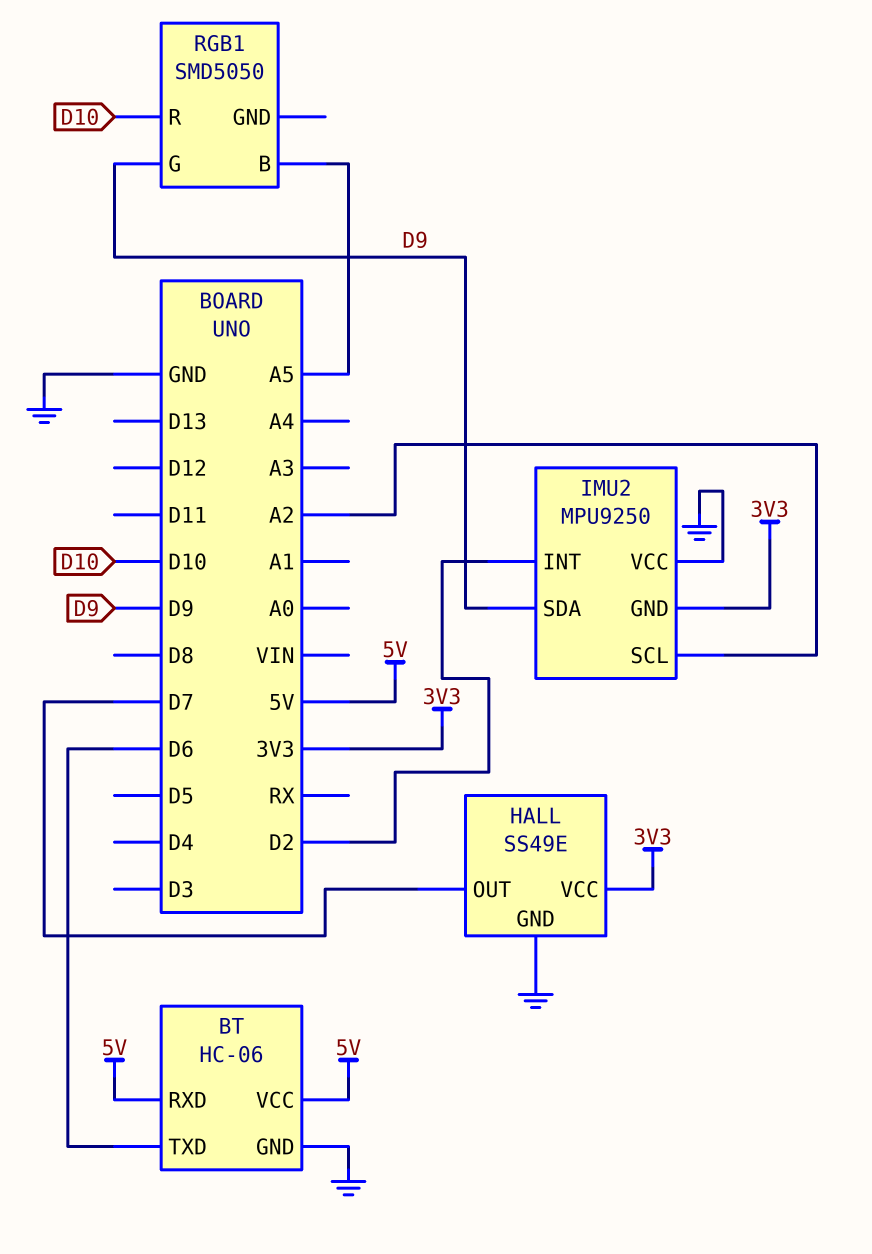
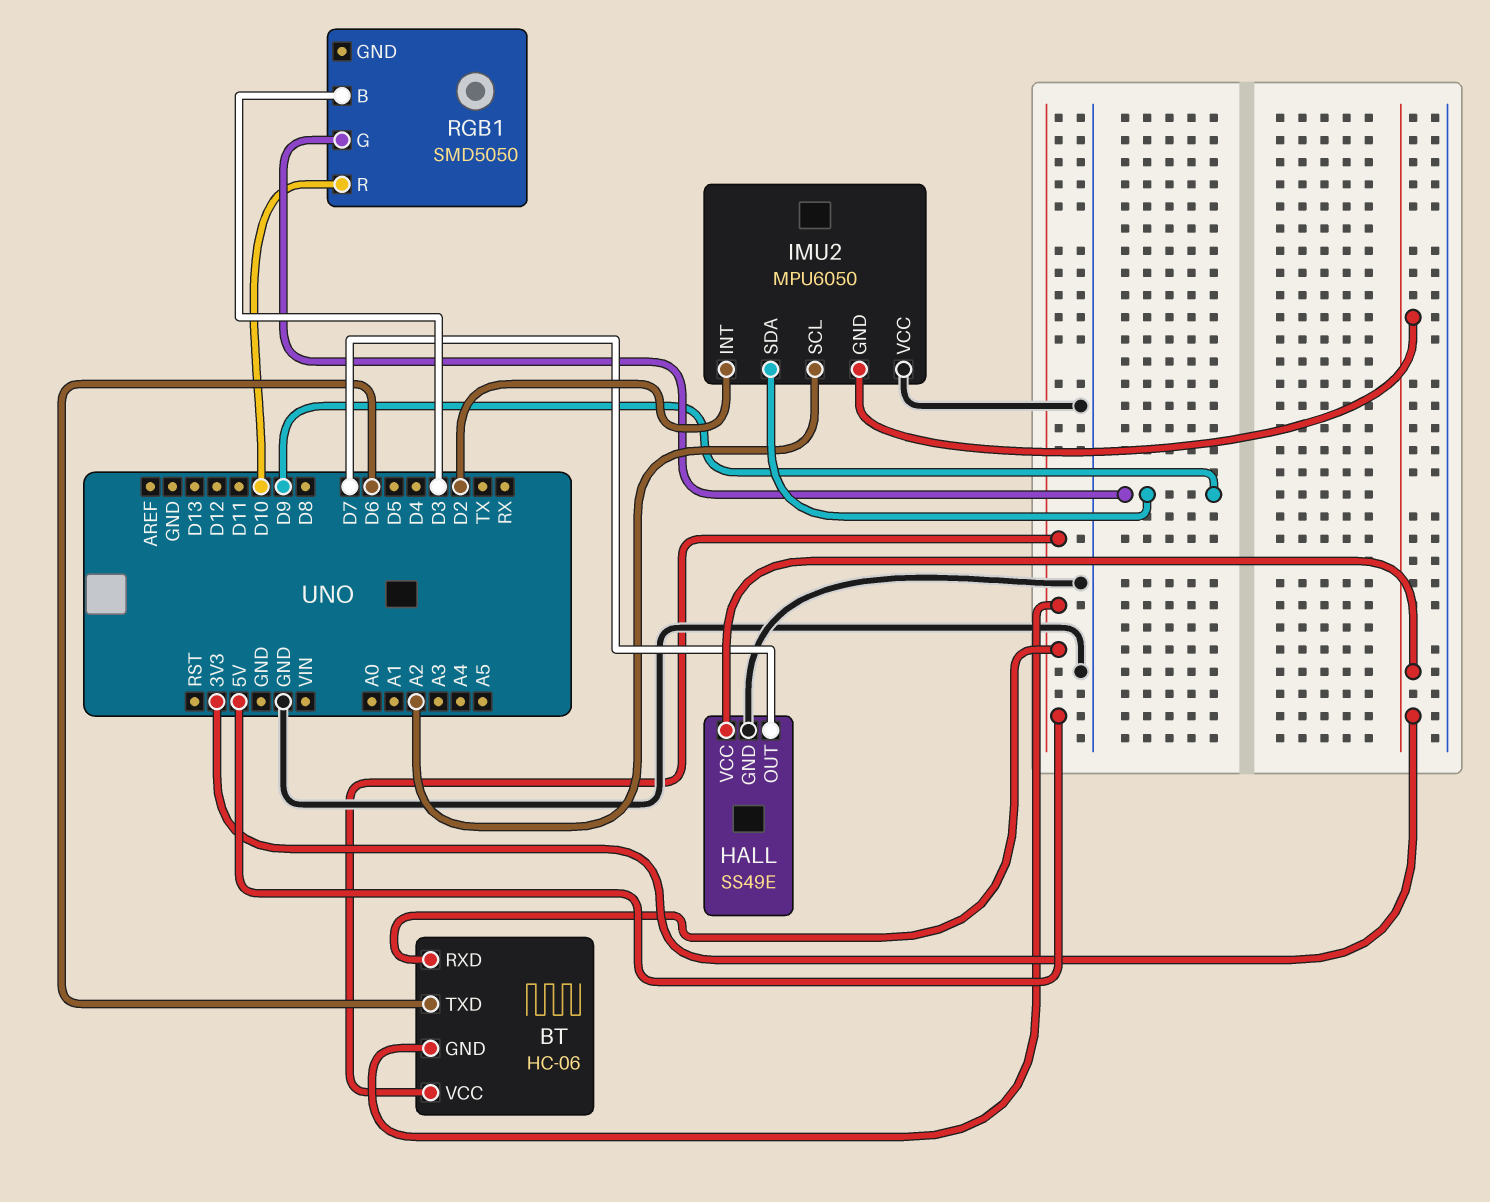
BT pin GND: GND -> 5V
IMU2: MPU9250 -> MPU6050
RGB1 pin B: A5 -> D3

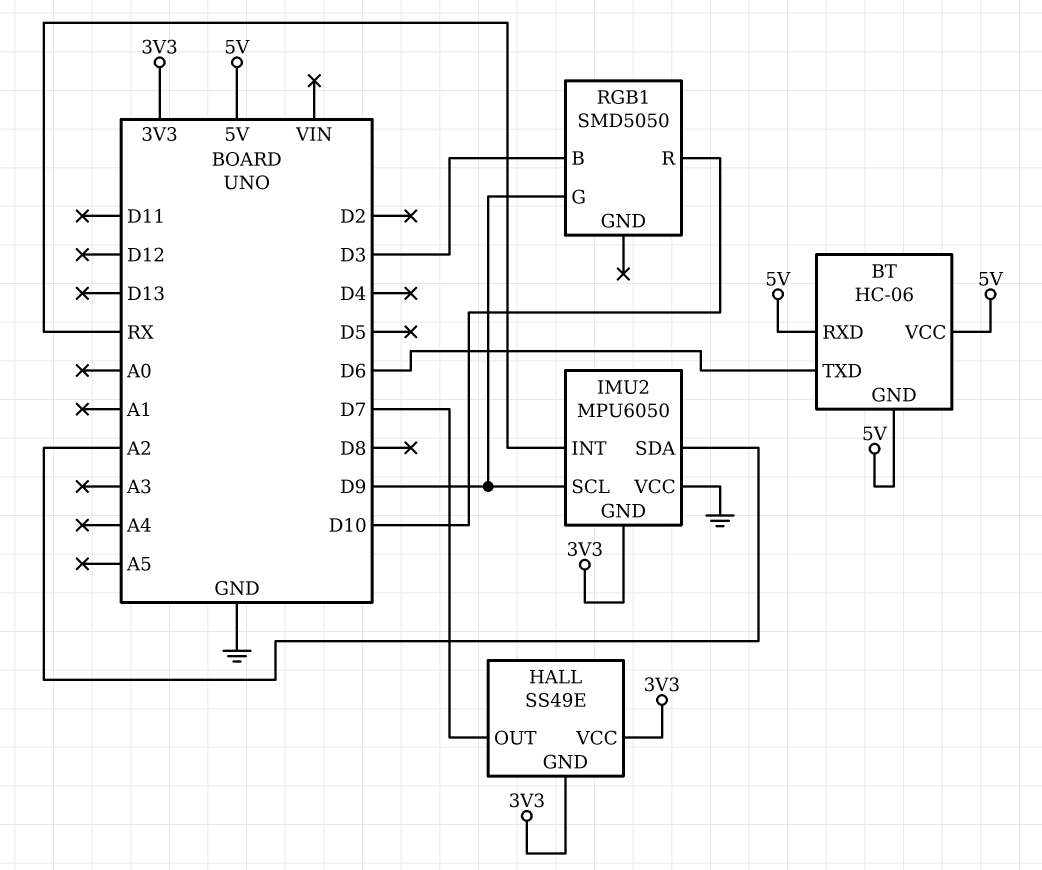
HALL pin GND: GND -> 3V3
IMU2 pin INT: D2 -> RX
IMU2 pin SCL: A2 -> D9
IMU2 pin SDA: D9 -> A2

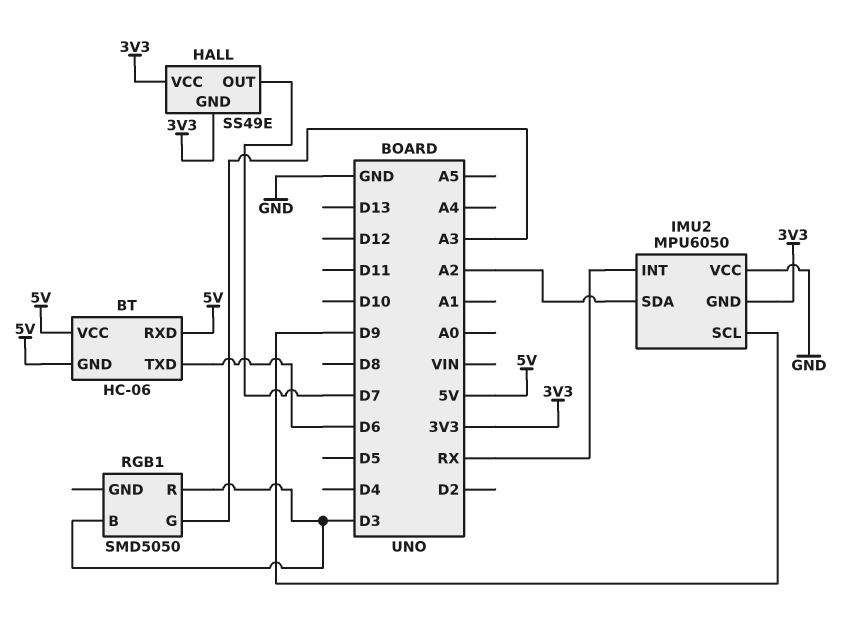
RGB1 pin G: D9 -> A3
RGB1 pin R: D10 -> D3

